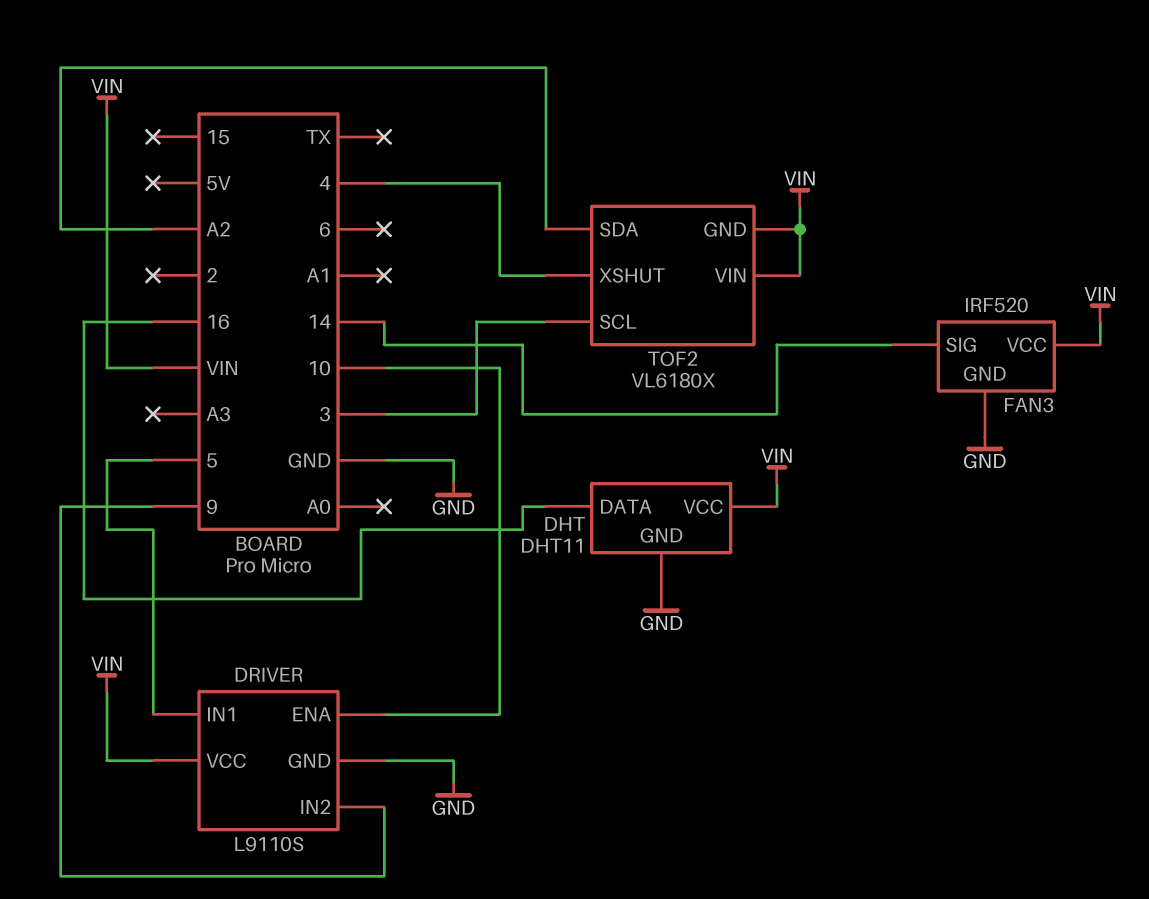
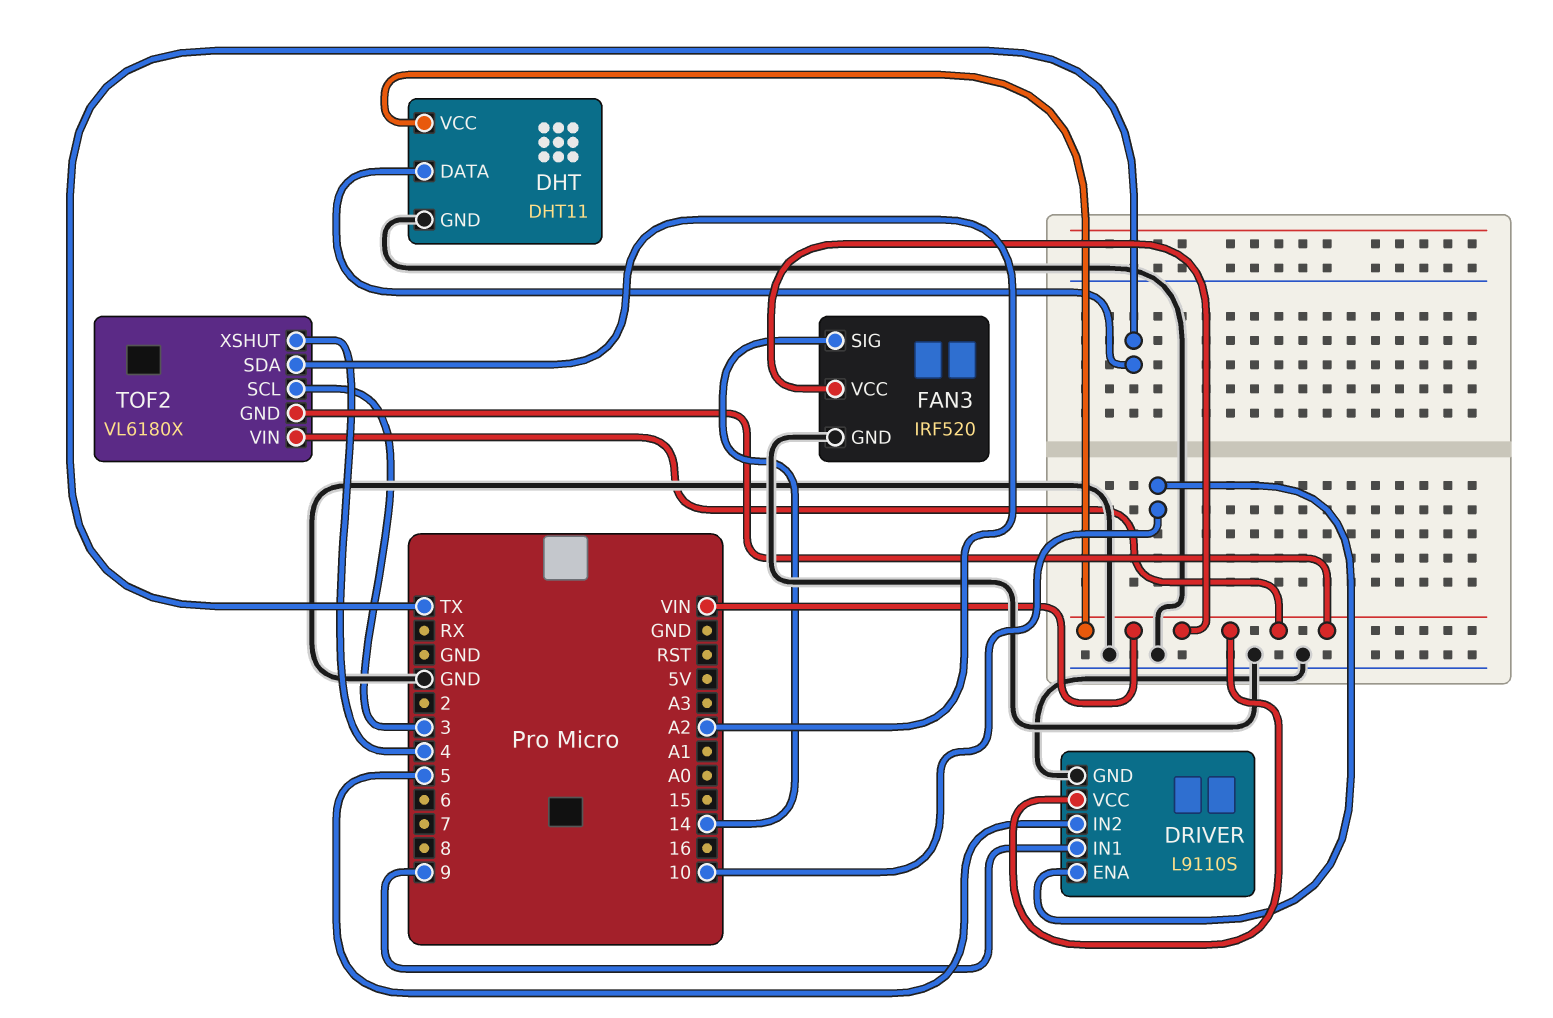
DHT pin DATA: 16 -> TX
DRIVER pin IN1: 5 -> 9
DRIVER pin IN2: 9 -> 5

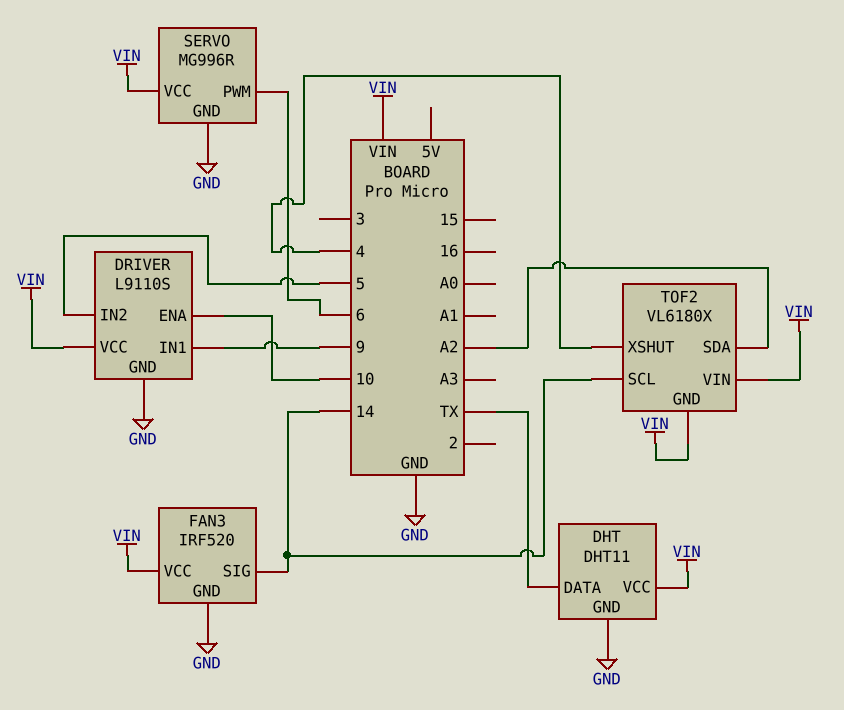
SERVO: none -> MG996R
SERVO pin GND: none -> GND
SERVO pin PWM: none -> 6
SERVO pin VCC: none -> VIN
TOF2 pin SCL: 3 -> 14

